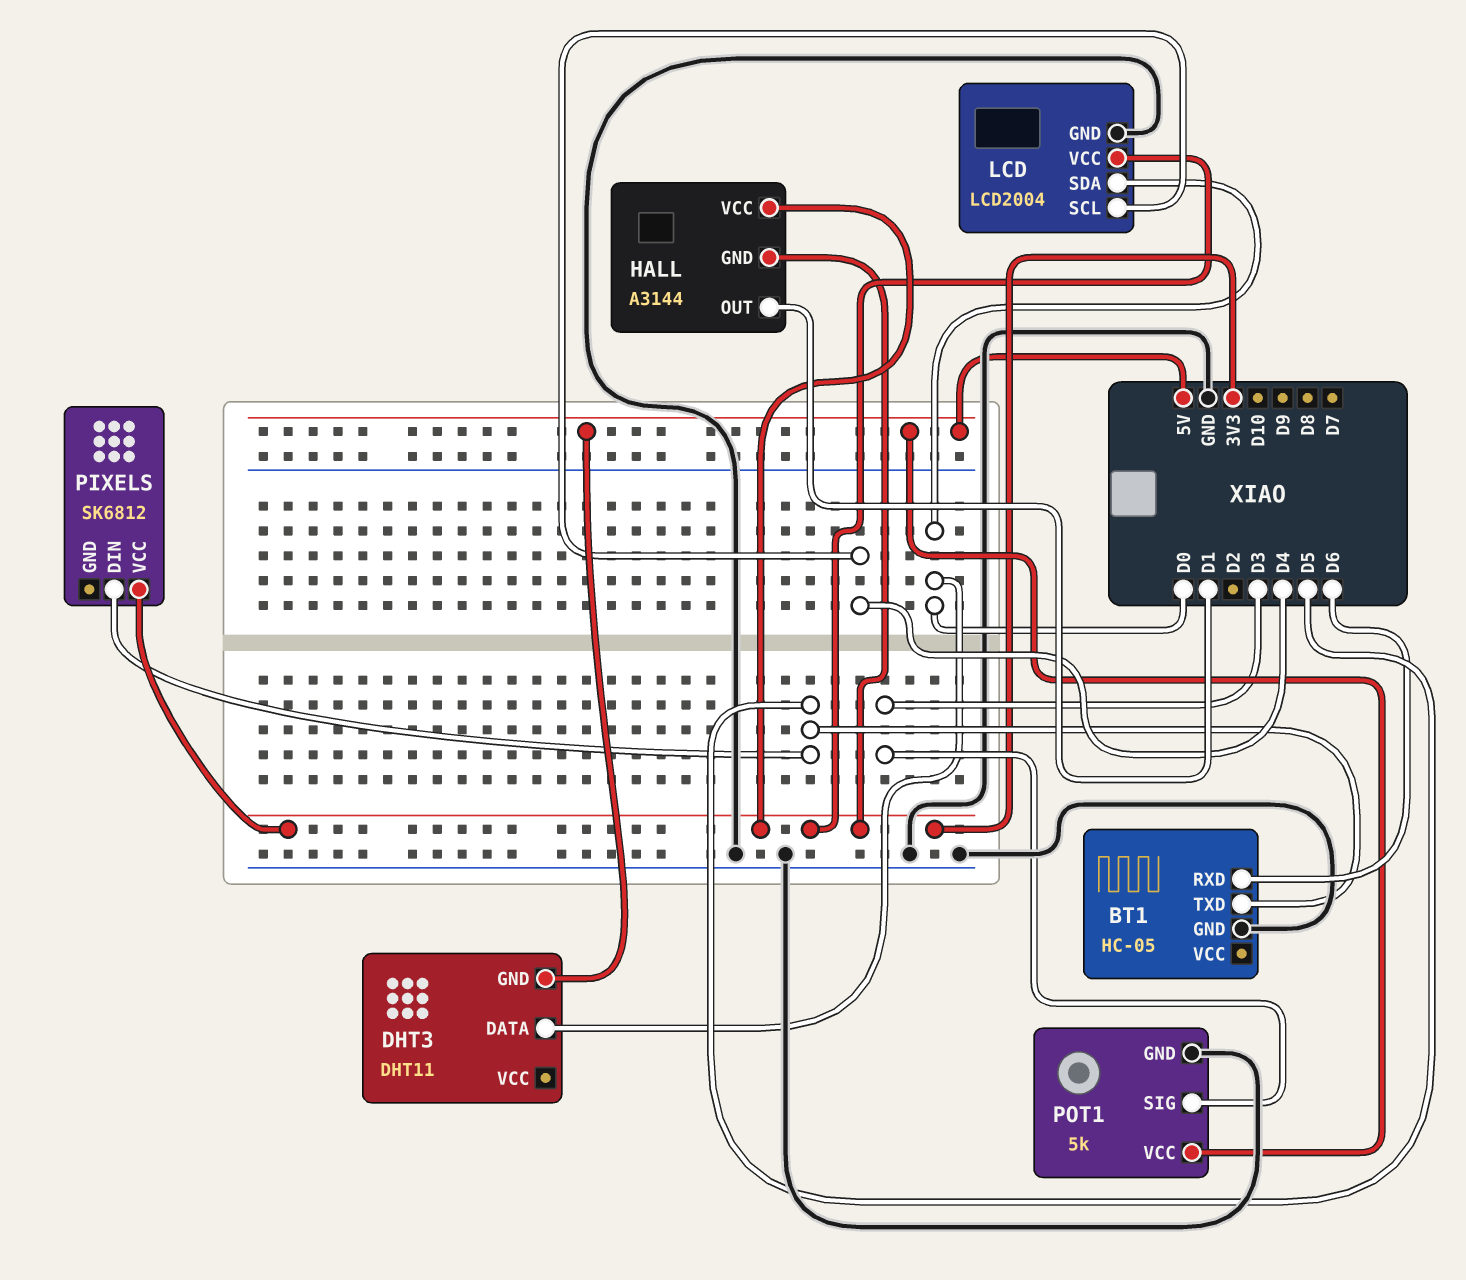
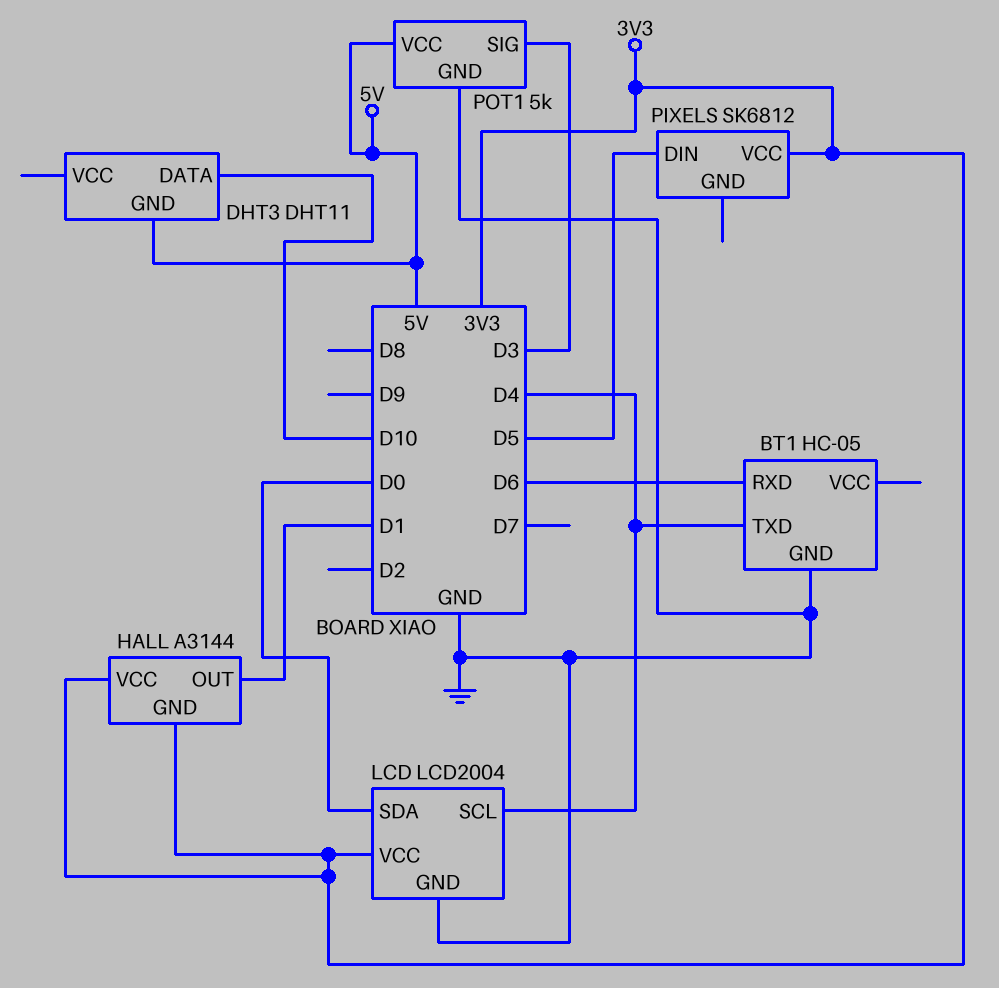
BT1 pin TXD: D5 -> D4
DHT3 pin DATA: D0 -> D10

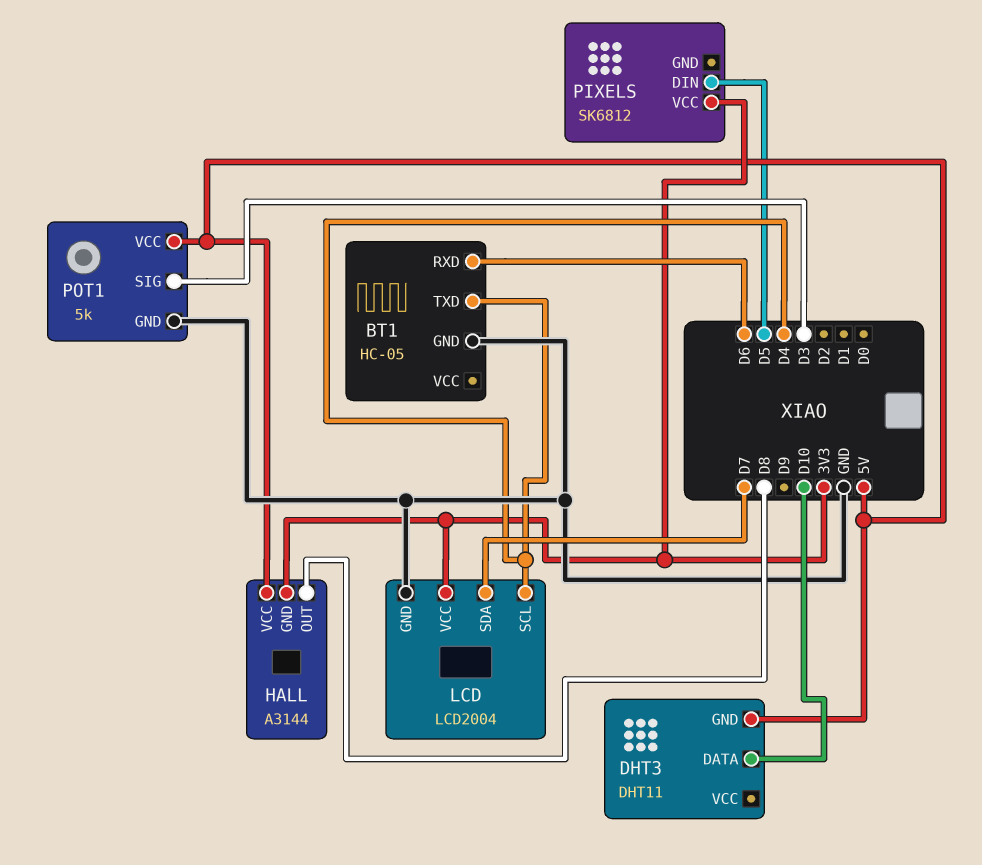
HALL pin OUT: D1 -> D8
HALL pin VCC: 3V3 -> 5V
LCD pin SDA: D0 -> D7

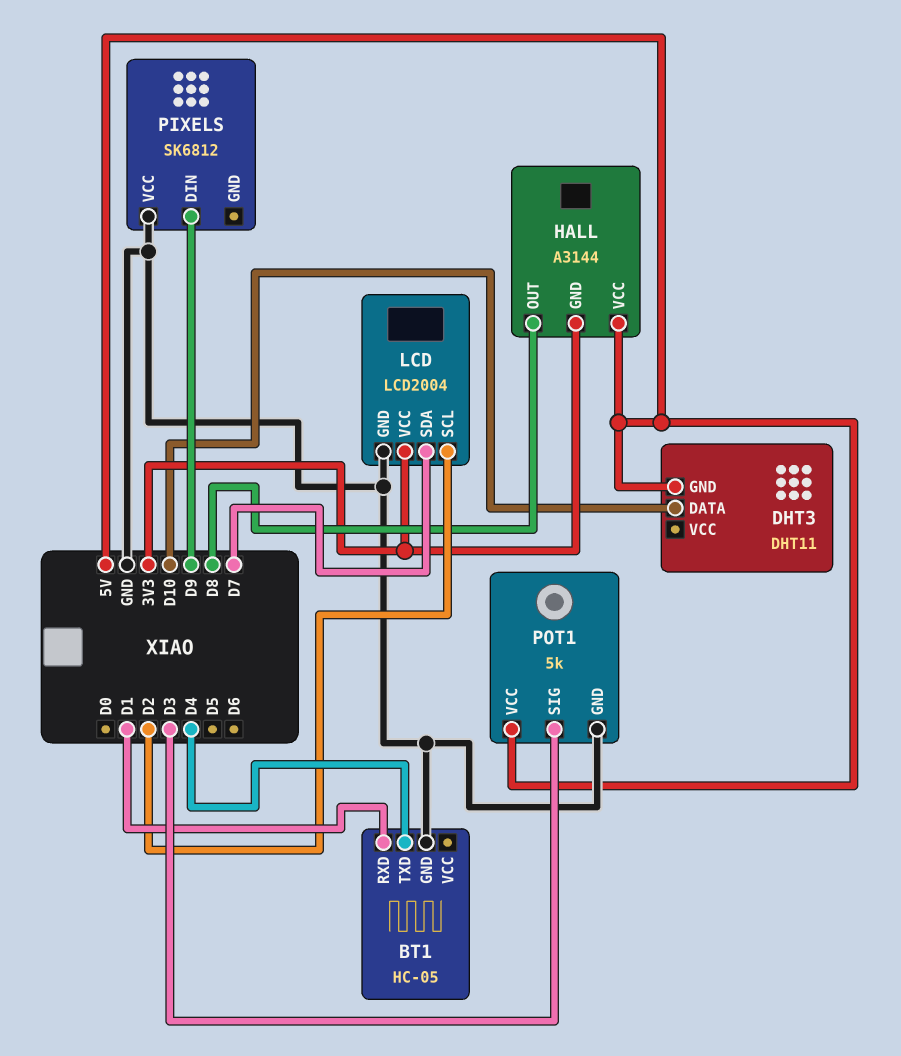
BT1 pin RXD: D6 -> D1
LCD pin SCL: D4 -> D2
PIXELS pin DIN: D5 -> D9
PIXELS pin VCC: 3V3 -> GND

